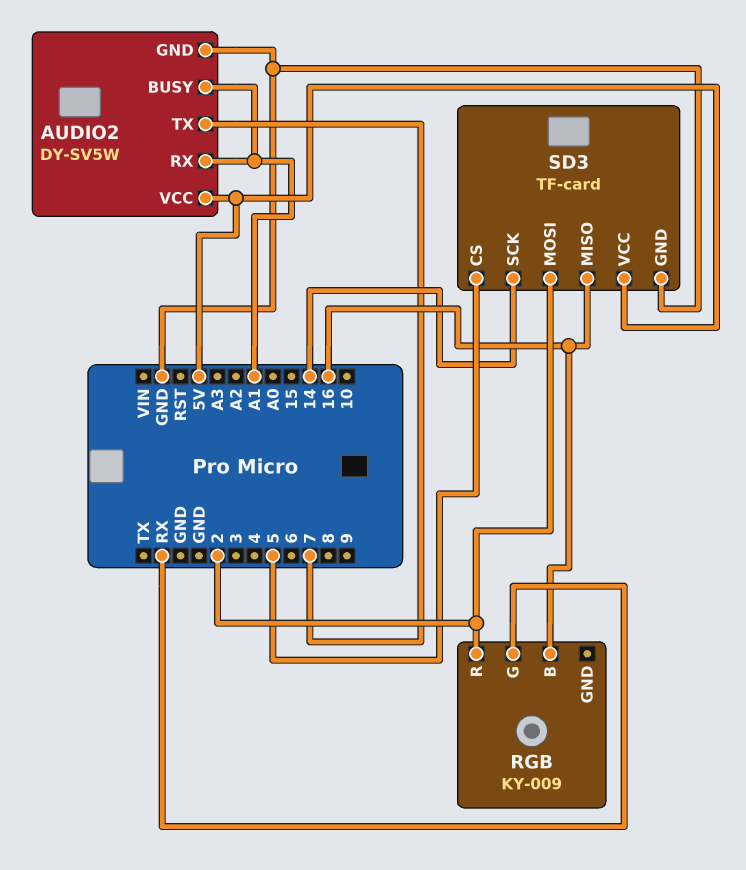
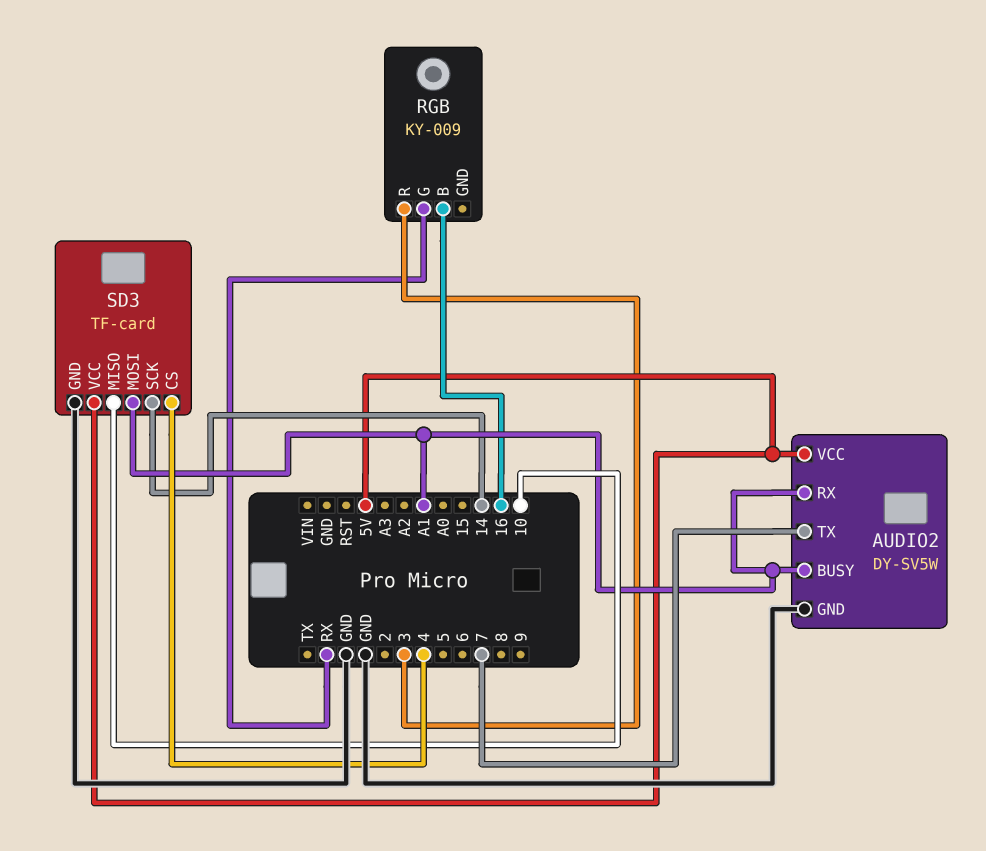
RGB pin R: 2 -> 3
SD3 pin CS: 5 -> 4
SD3 pin MISO: 16 -> 10
SD3 pin MOSI: 2 -> A1

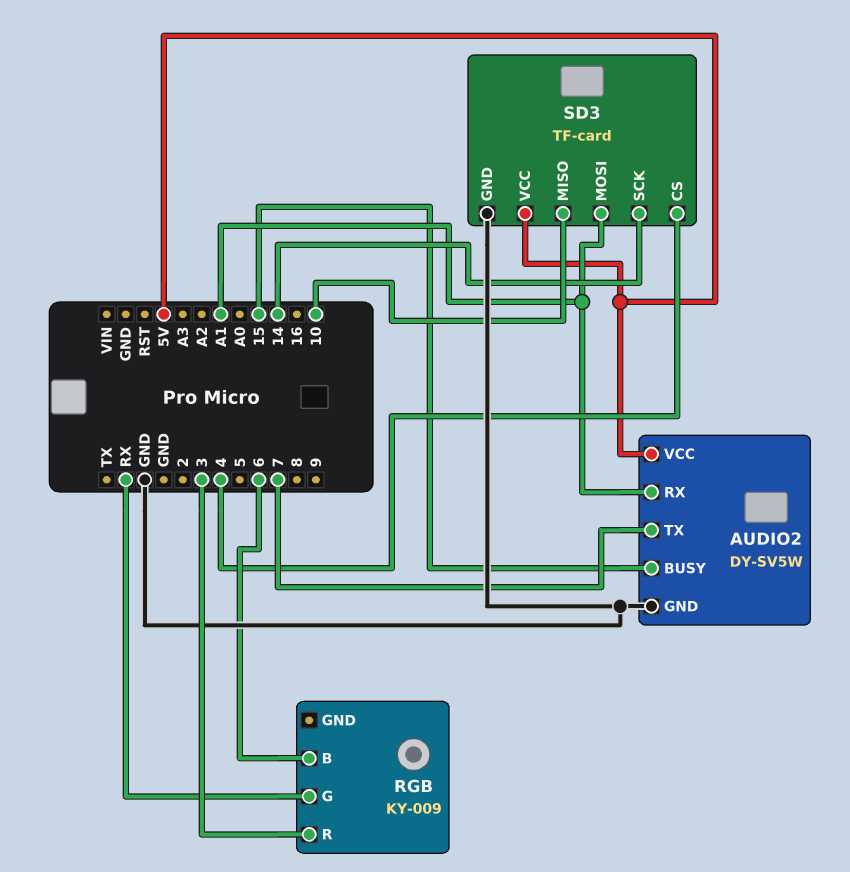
AUDIO2 pin BUSY: A1 -> 15
RGB pin B: 16 -> 6

